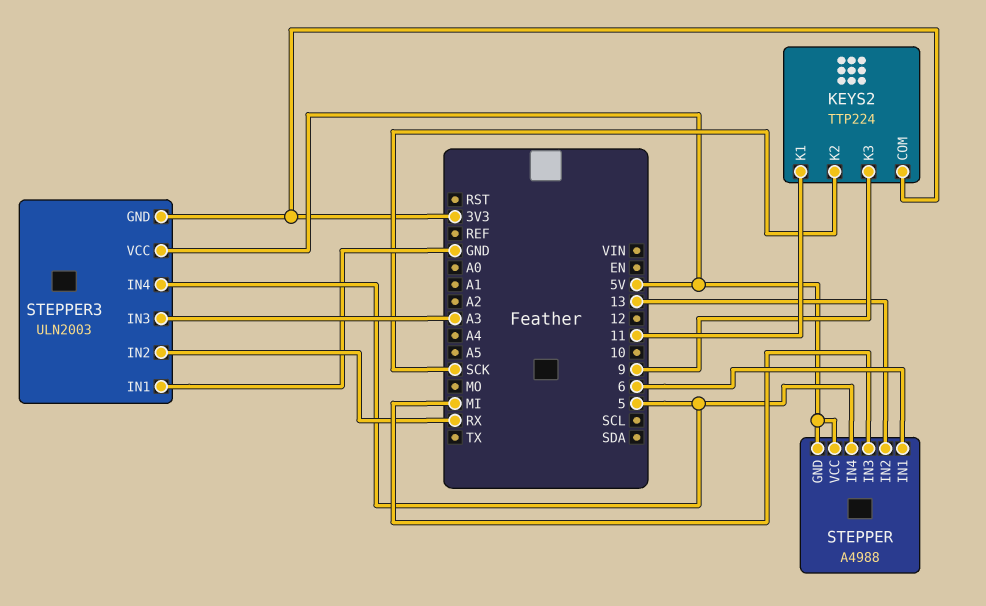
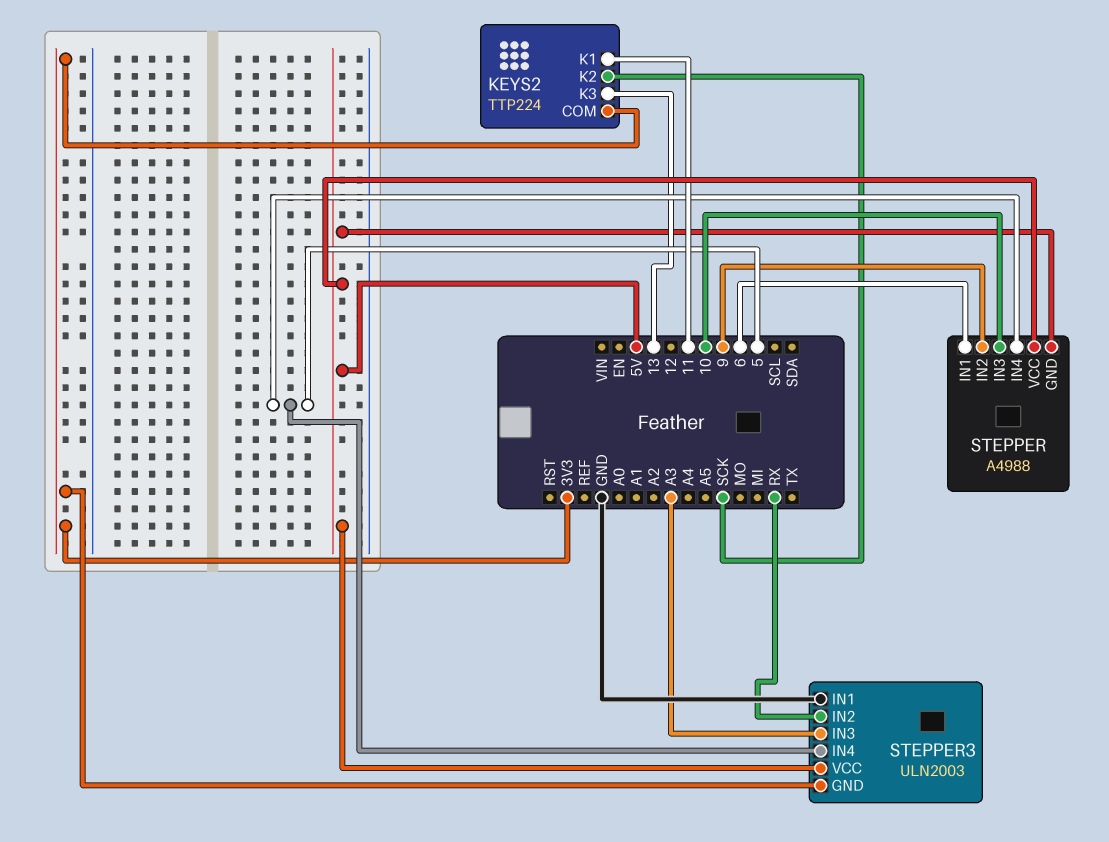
KEYS2 pin K3: 9 -> 13
STEPPER pin IN2: 13 -> 9
STEPPER pin IN3: MI -> 10

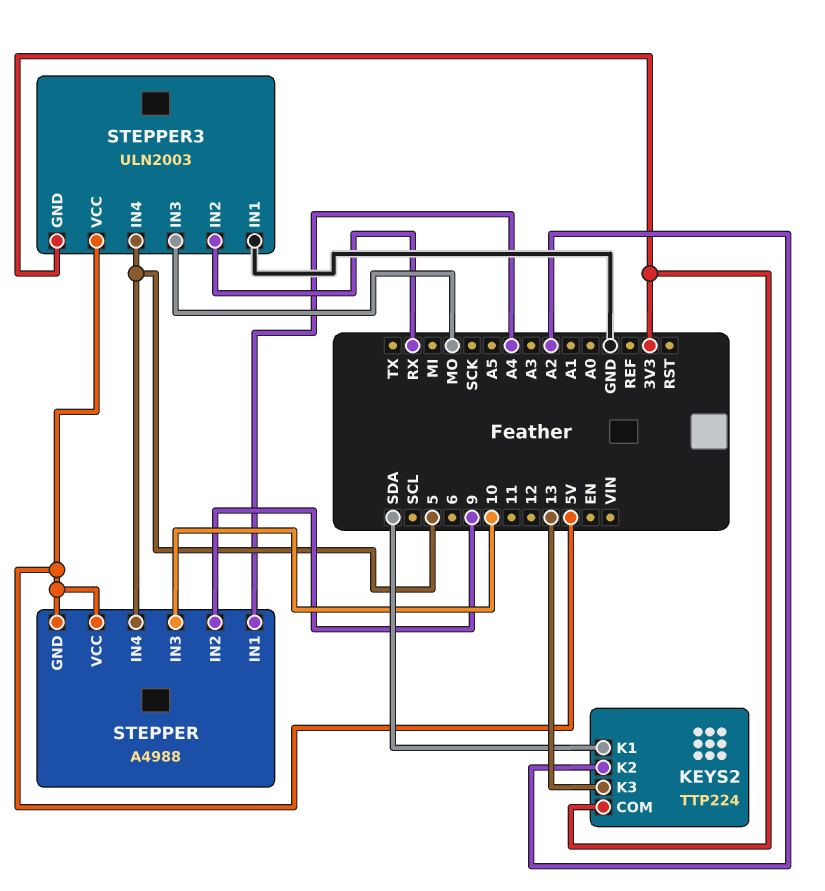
KEYS2 pin K1: 11 -> SDA
KEYS2 pin K2: SCK -> A2
STEPPER pin IN1: 6 -> A4
STEPPER3 pin IN3: A3 -> MO

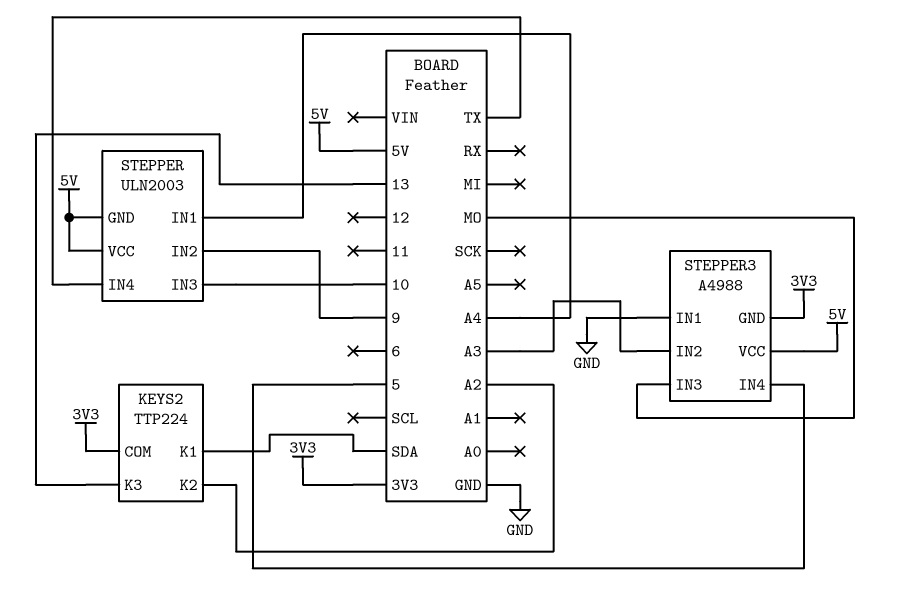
STEPPER: A4988 -> ULN2003
STEPPER pin IN4: 5 -> TX
STEPPER3: ULN2003 -> A4988
STEPPER3 pin IN2: RX -> A3

